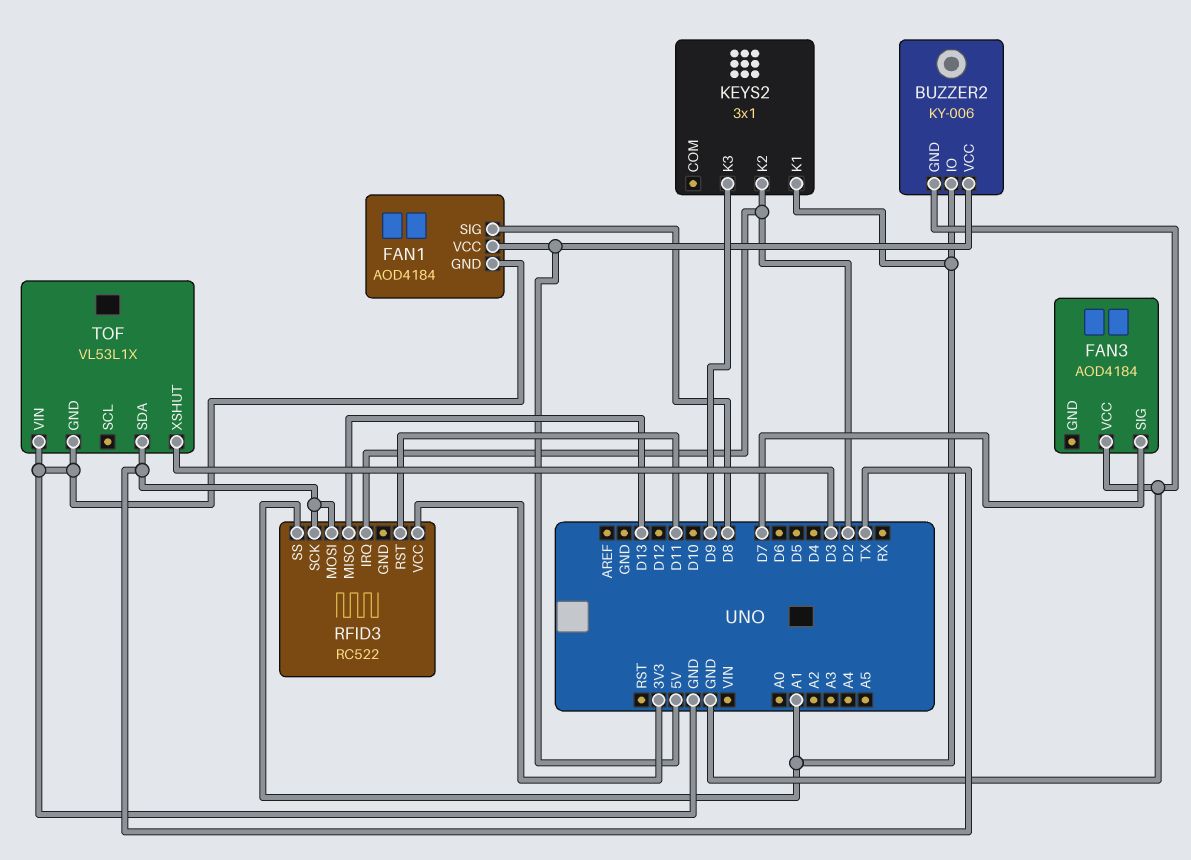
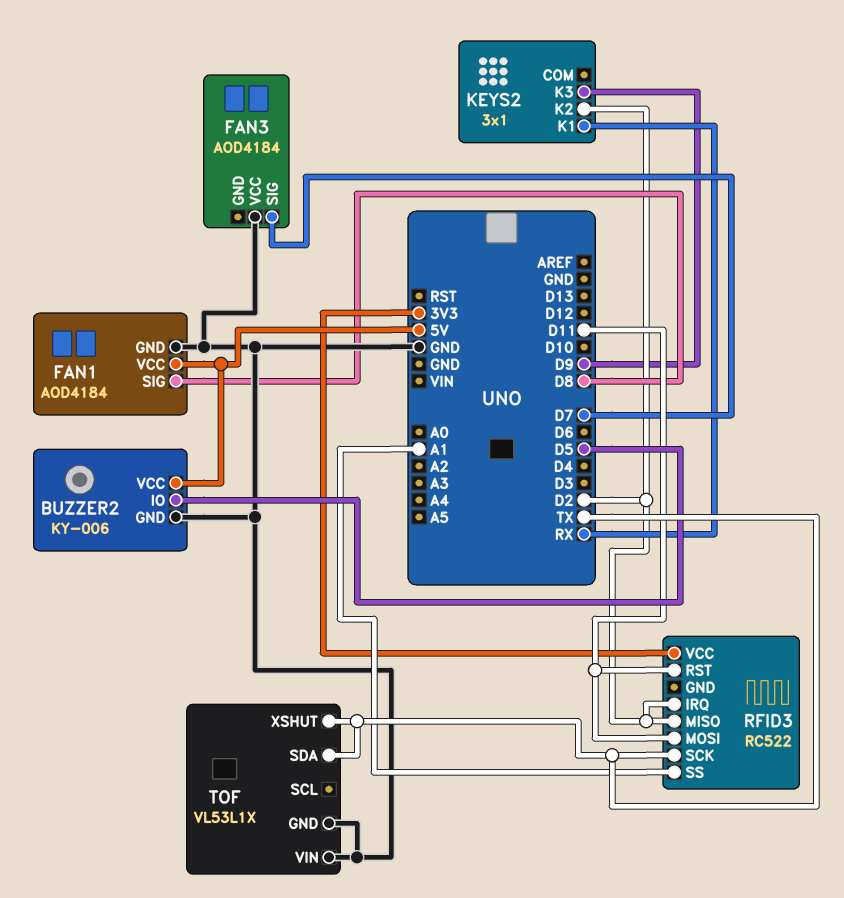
BUZZER2 pin IO: A1 -> D5
KEYS2 pin K1: A1 -> RX
RFID3 pin MISO: D13 -> D2
RFID3 pin MOSI: TX -> D11
TOF pin XSHUT: D3 -> TX

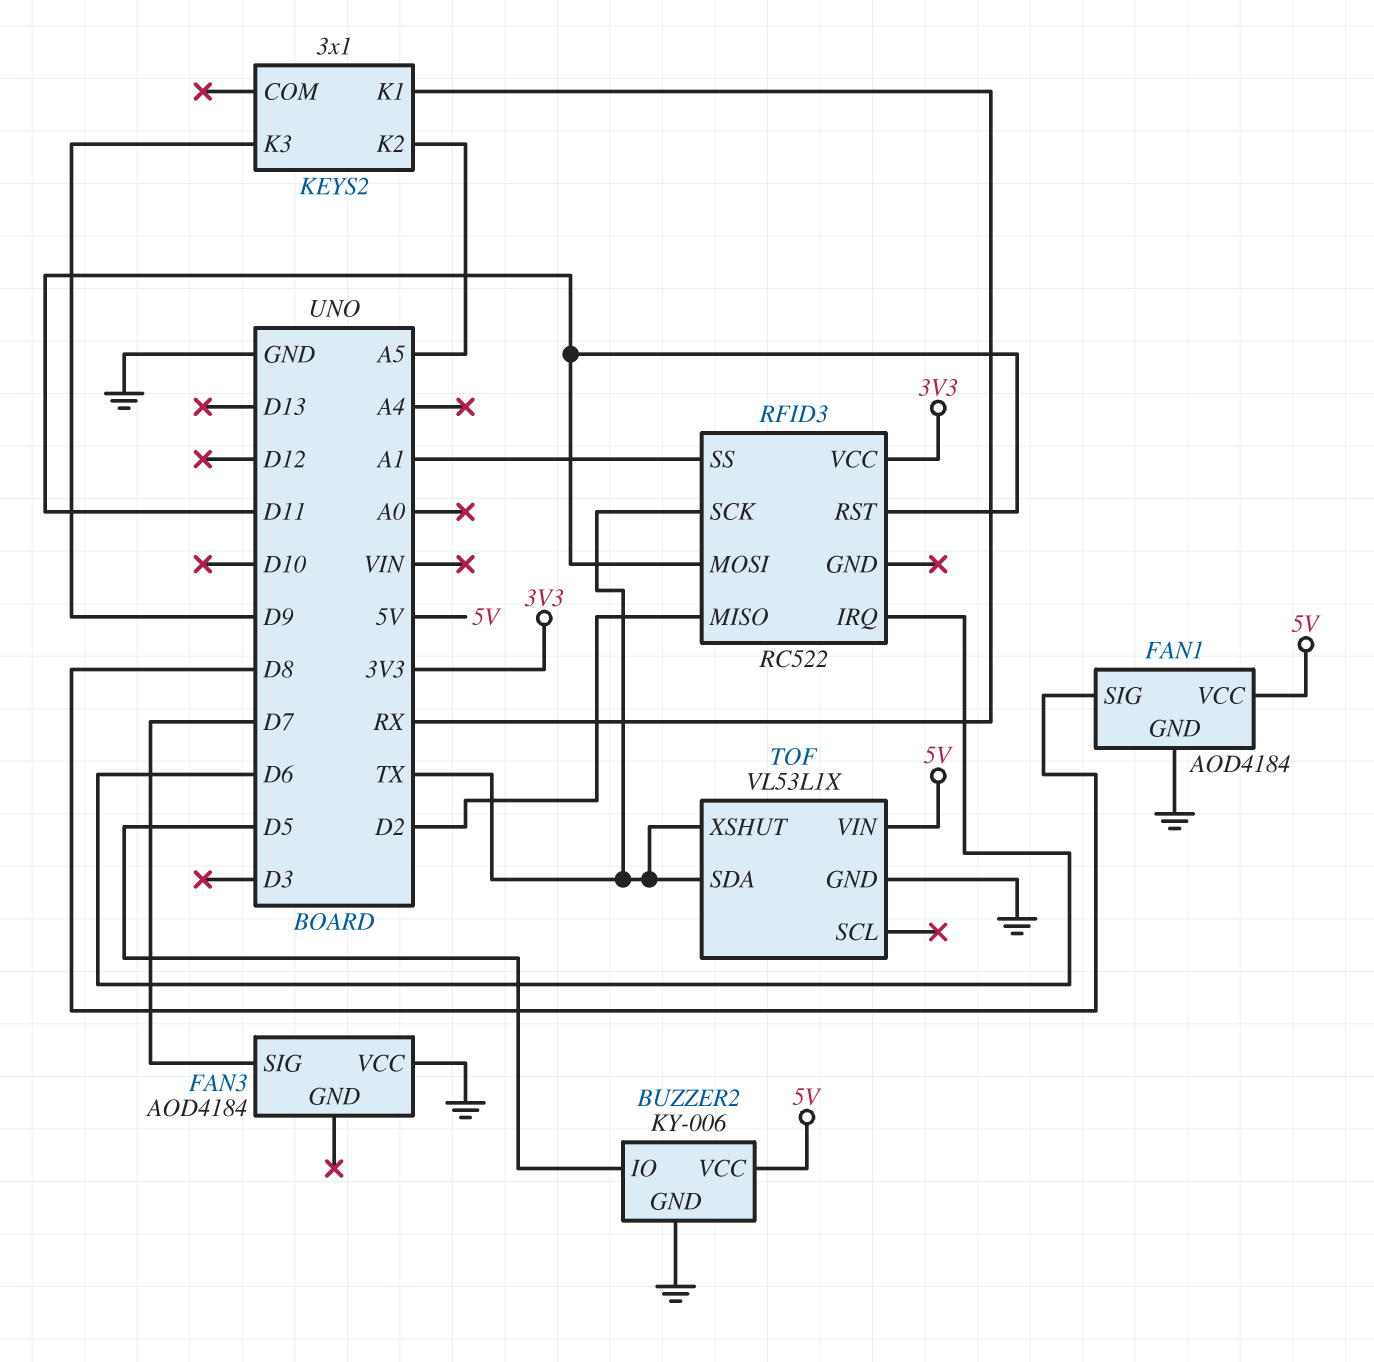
KEYS2 pin K2: D2 -> A5
RFID3 pin IRQ: D2 -> D6
TOF pin VIN: GND -> 5V

